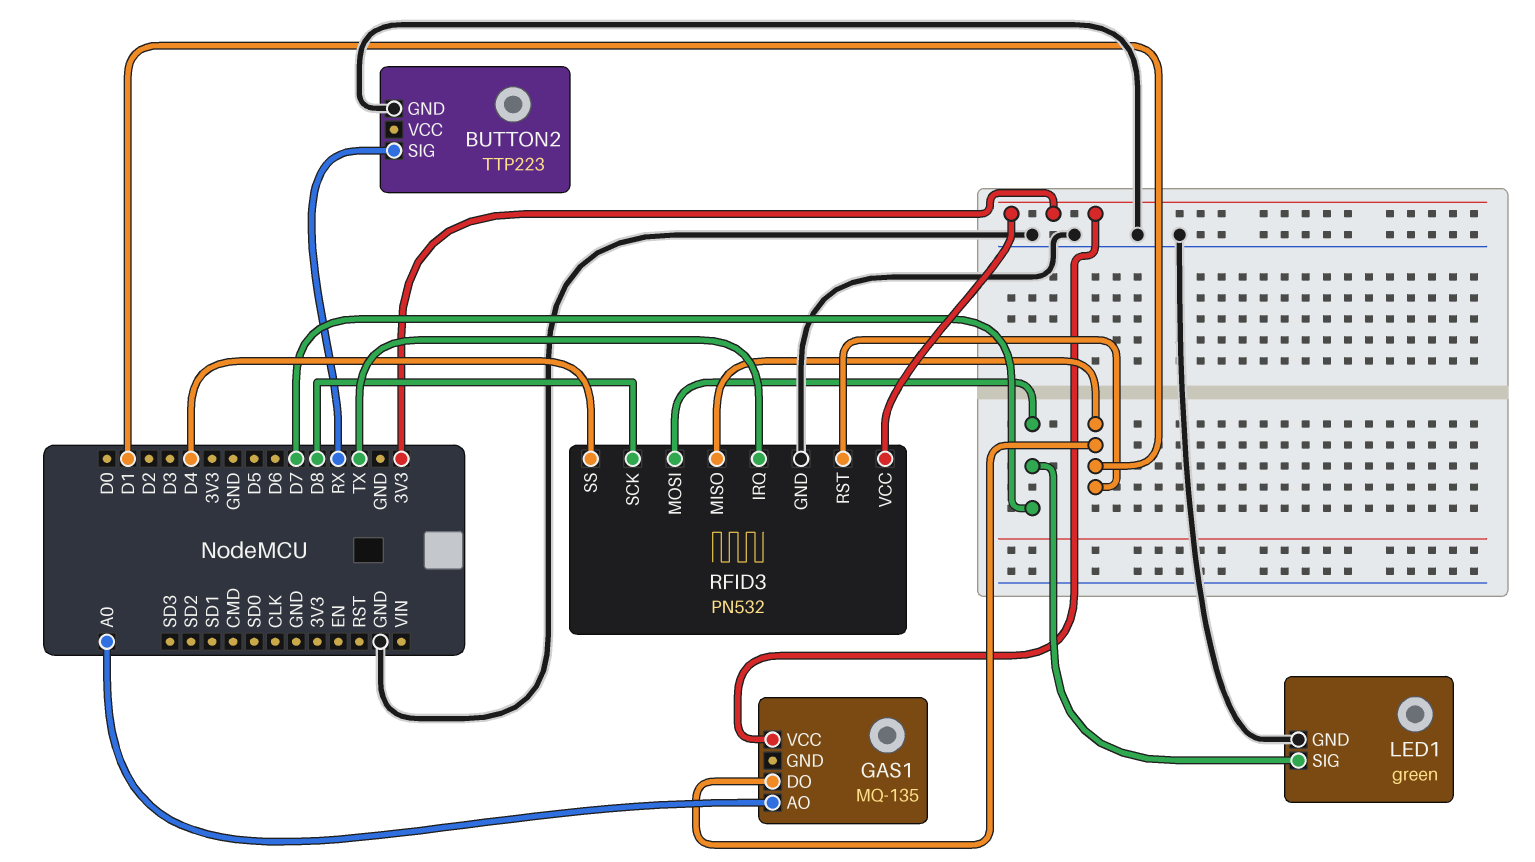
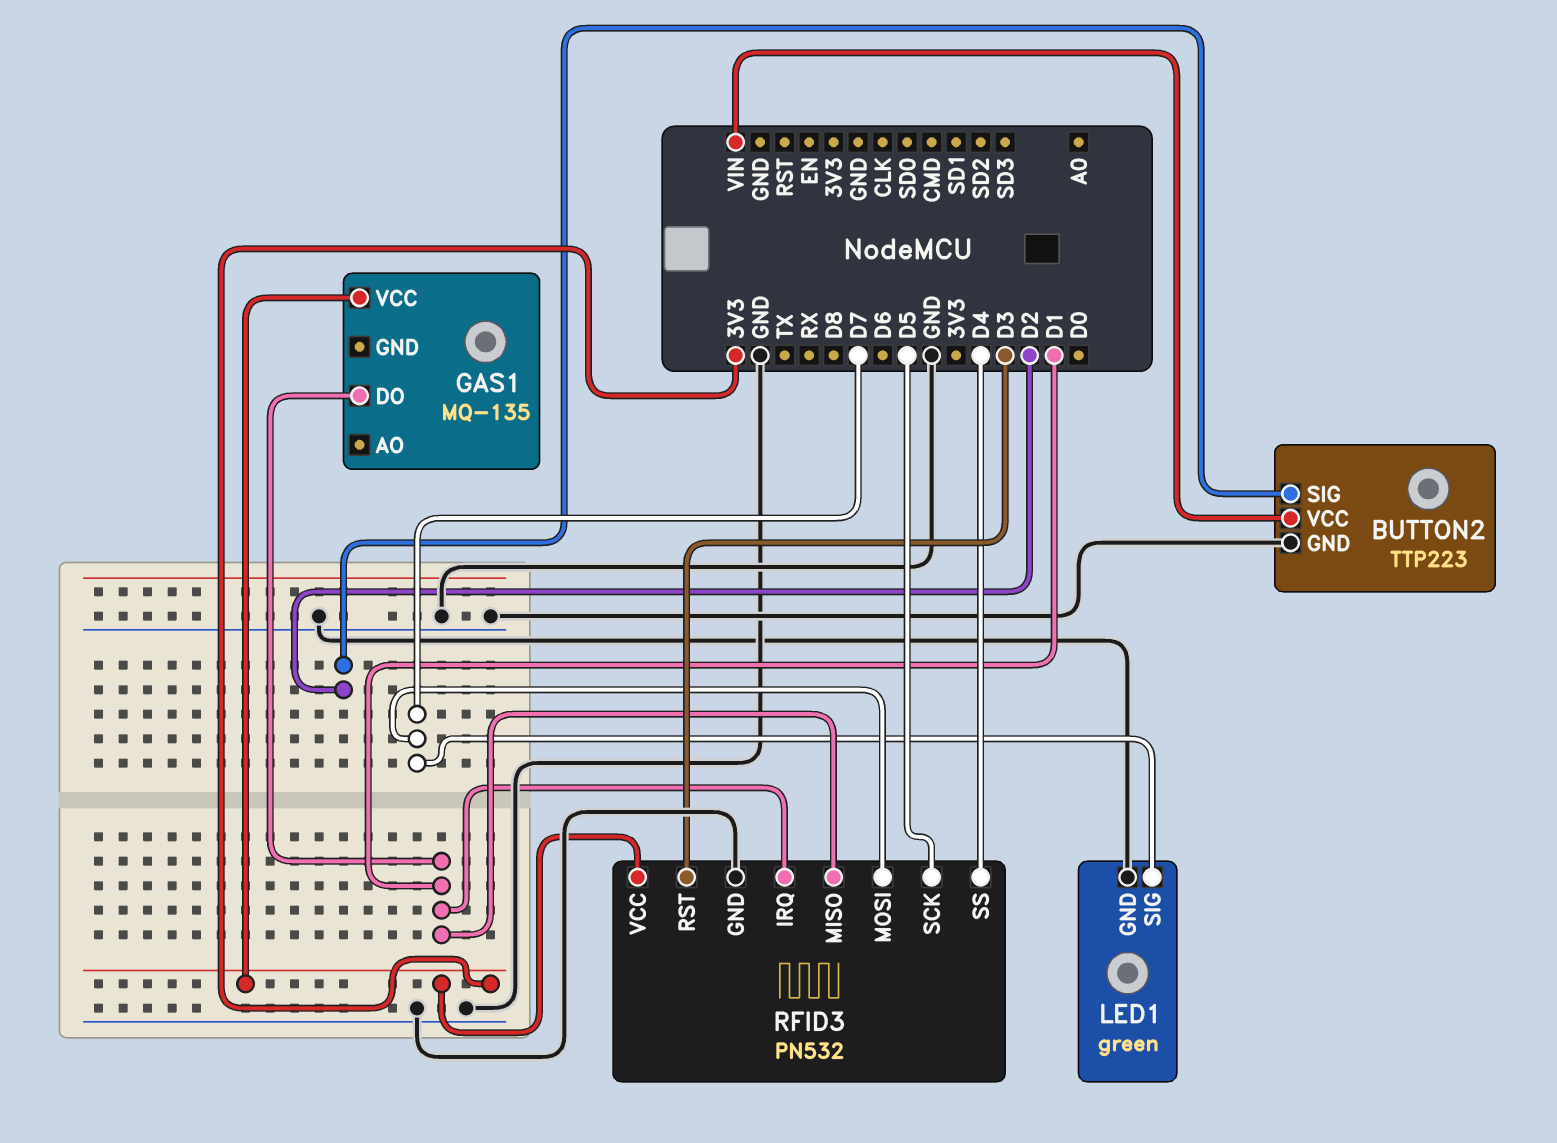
BUTTON2 pin SIG: RX -> D2
BUTTON2 pin VCC: none -> VIN
GAS1 pin AO: A0 -> none
RFID3 pin IRQ: TX -> D1
RFID3 pin RST: D1 -> D3
RFID3 pin SCK: D8 -> D5

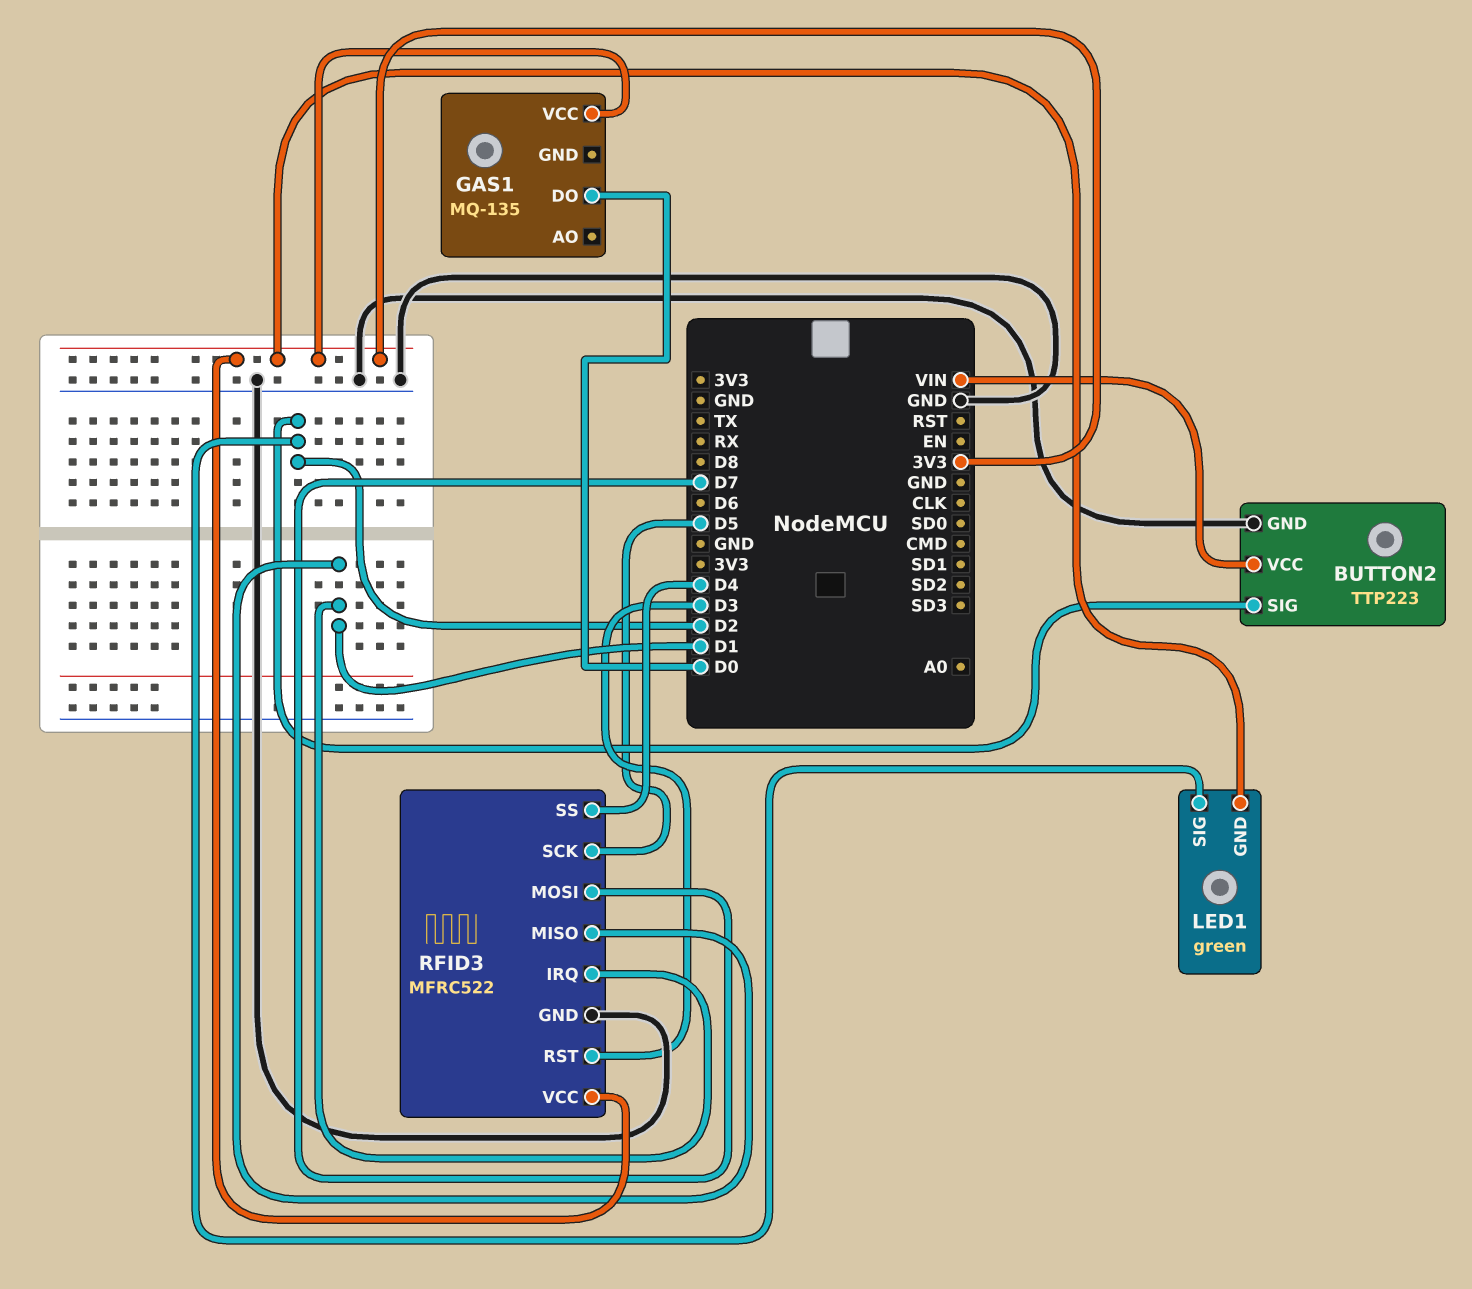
GAS1 pin DO: D1 -> D0
LED1 pin GND: GND -> 3V3
LED1 pin SIG: D7 -> D2
RFID3: PN532 -> MFRC522

